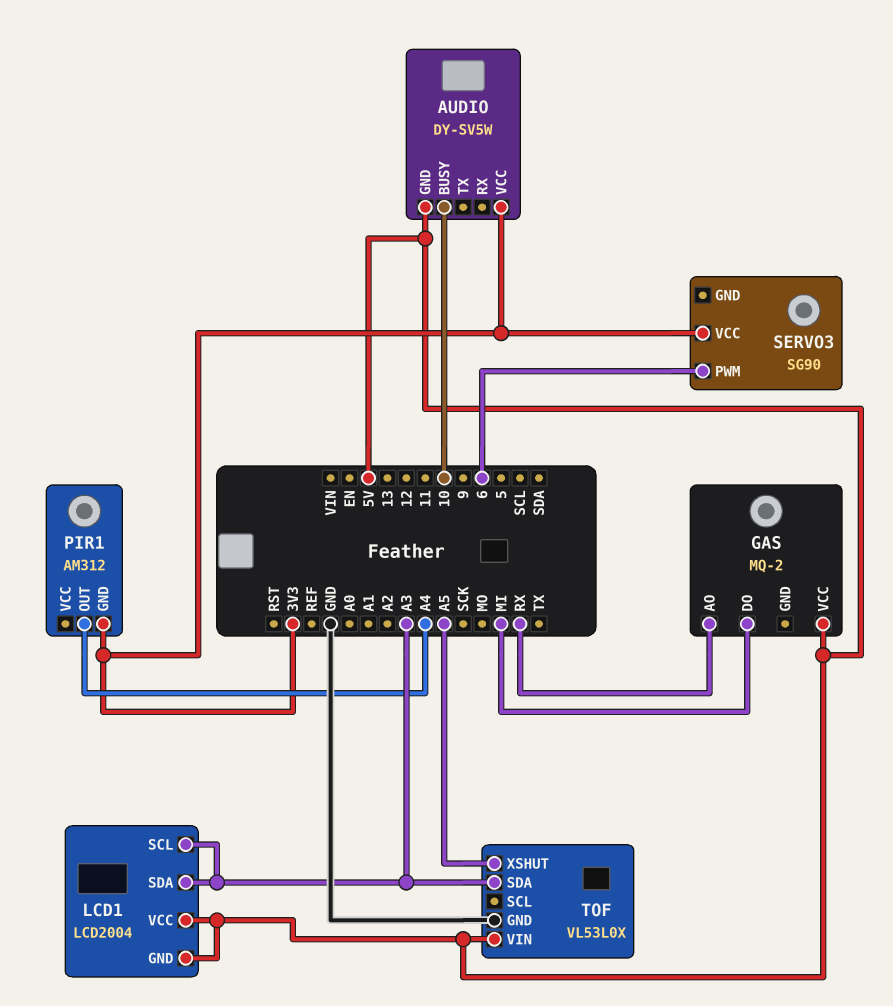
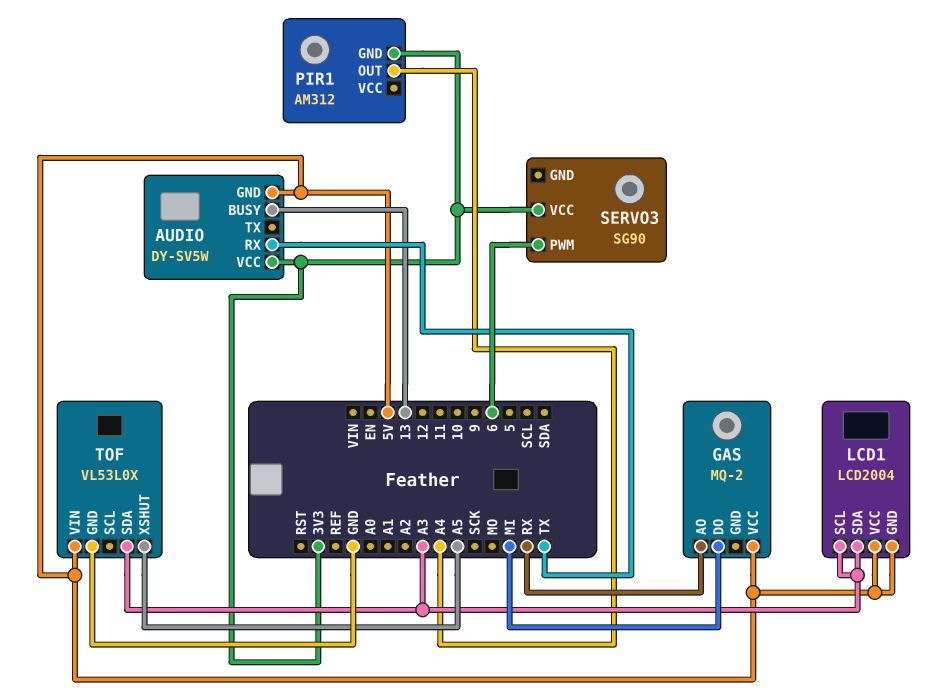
AUDIO pin BUSY: 10 -> 13
AUDIO pin RX: none -> TX

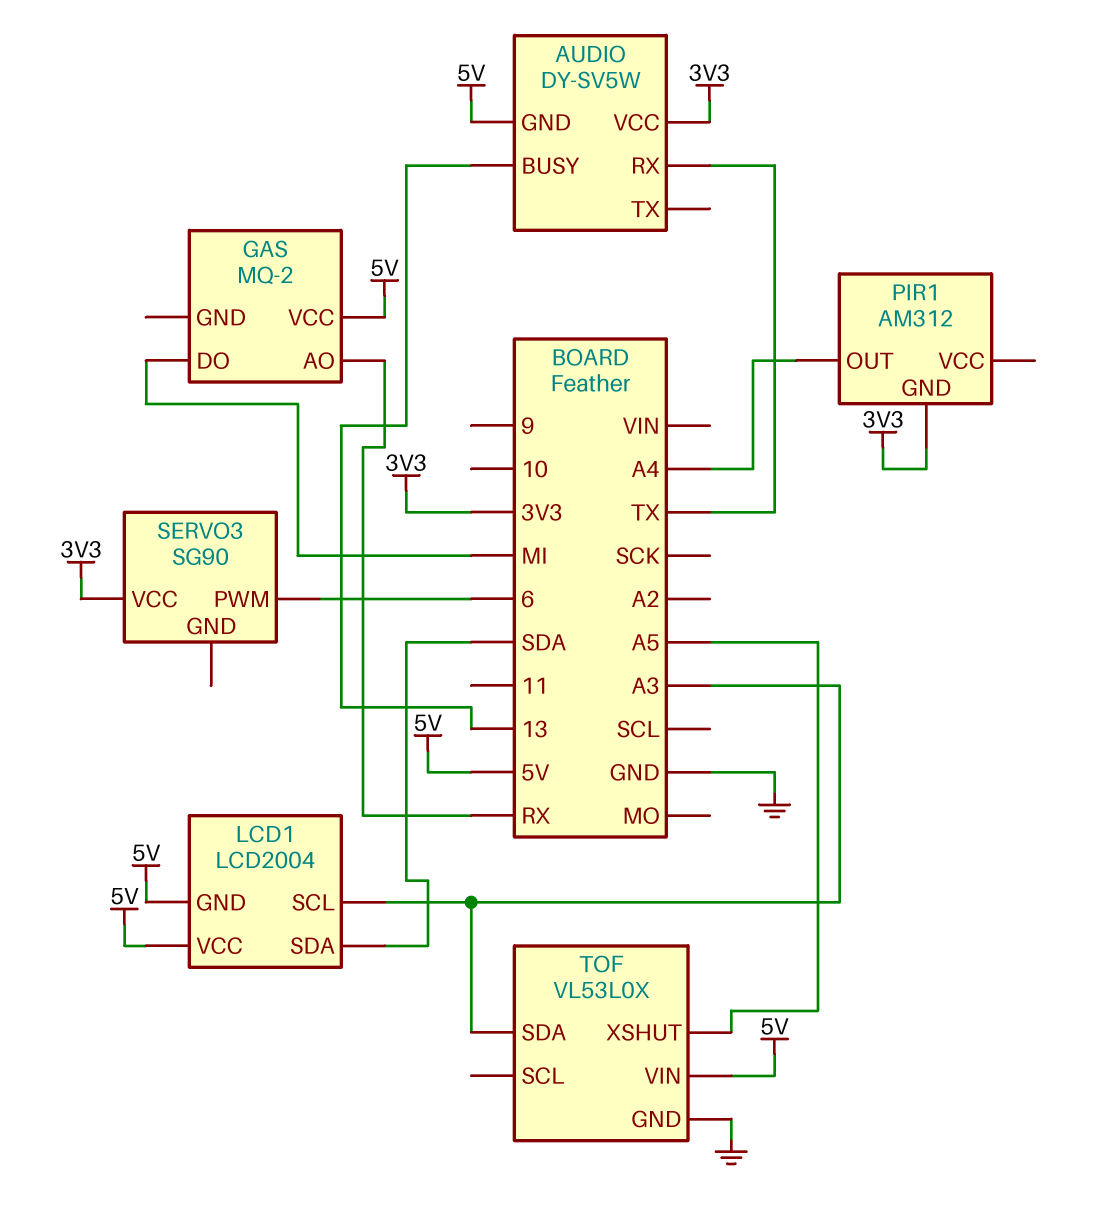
LCD1 pin SDA: A3 -> SDA

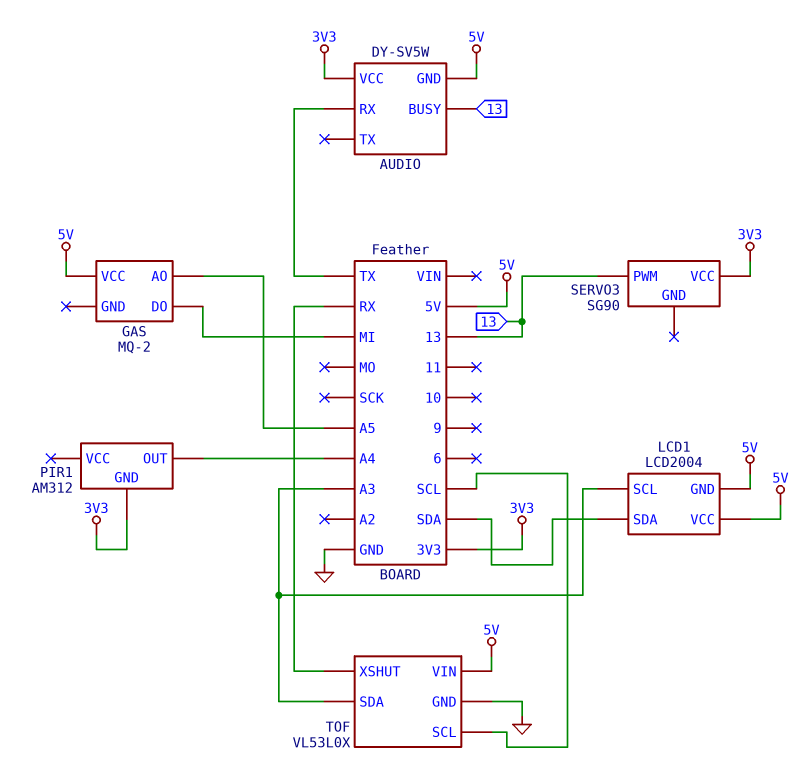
GAS pin AO: RX -> A5
SERVO3 pin PWM: 6 -> 13
TOF pin SCL: none -> SCL
TOF pin XSHUT: A5 -> RX

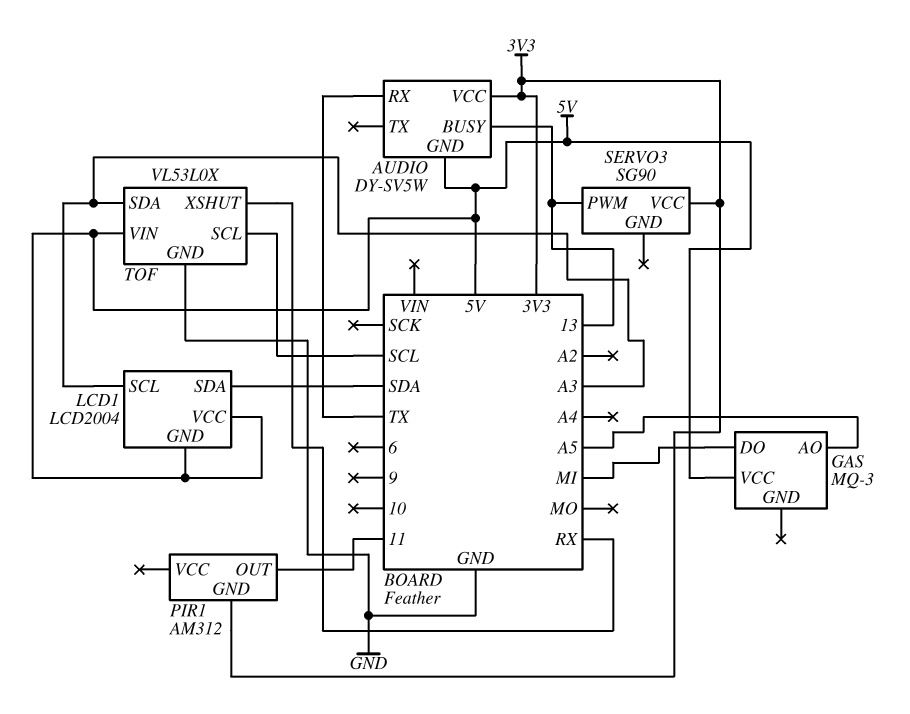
GAS: MQ-2 -> MQ-3
PIR1 pin OUT: A4 -> 11

